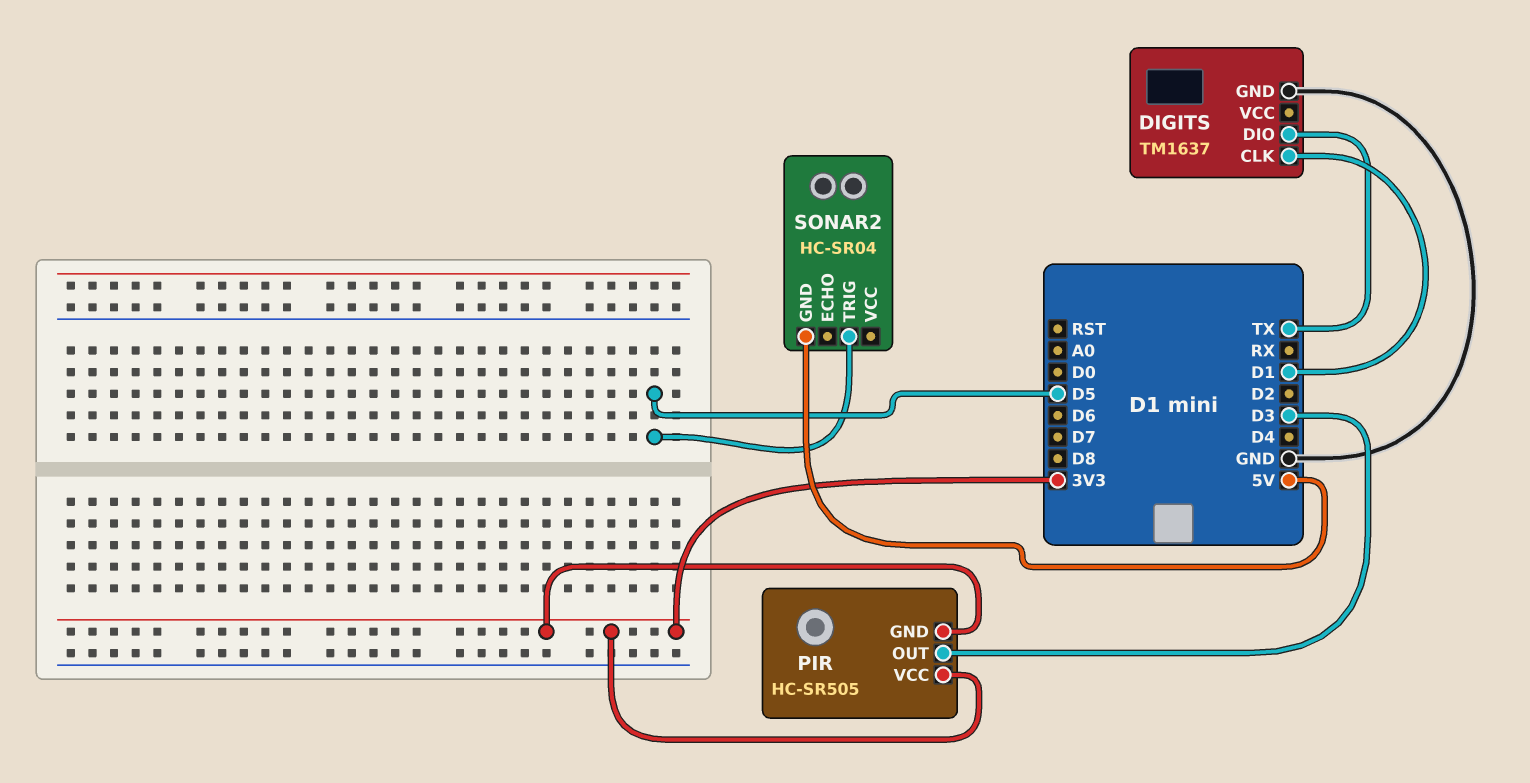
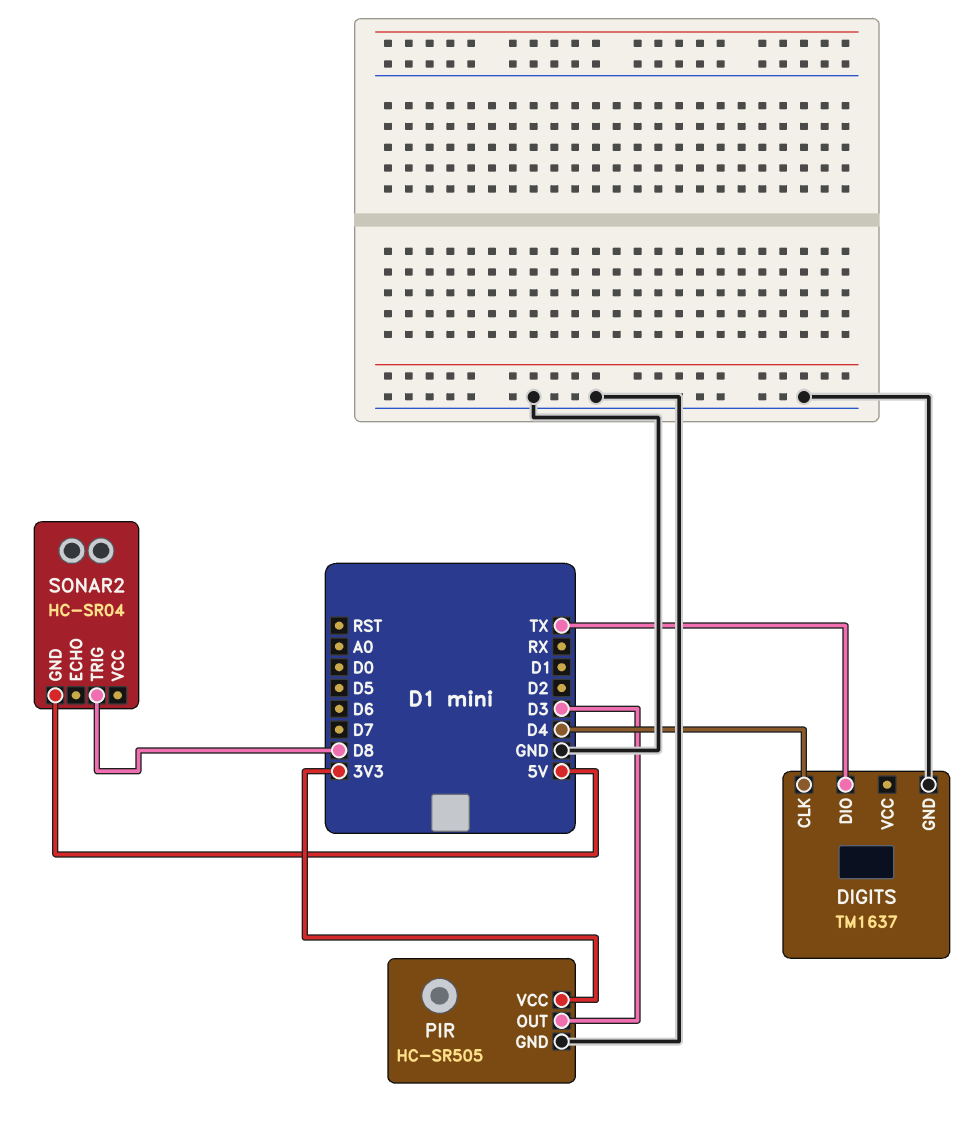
DIGITS pin CLK: D1 -> D4
PIR pin GND: 3V3 -> GND
SONAR2 pin TRIG: D5 -> D8

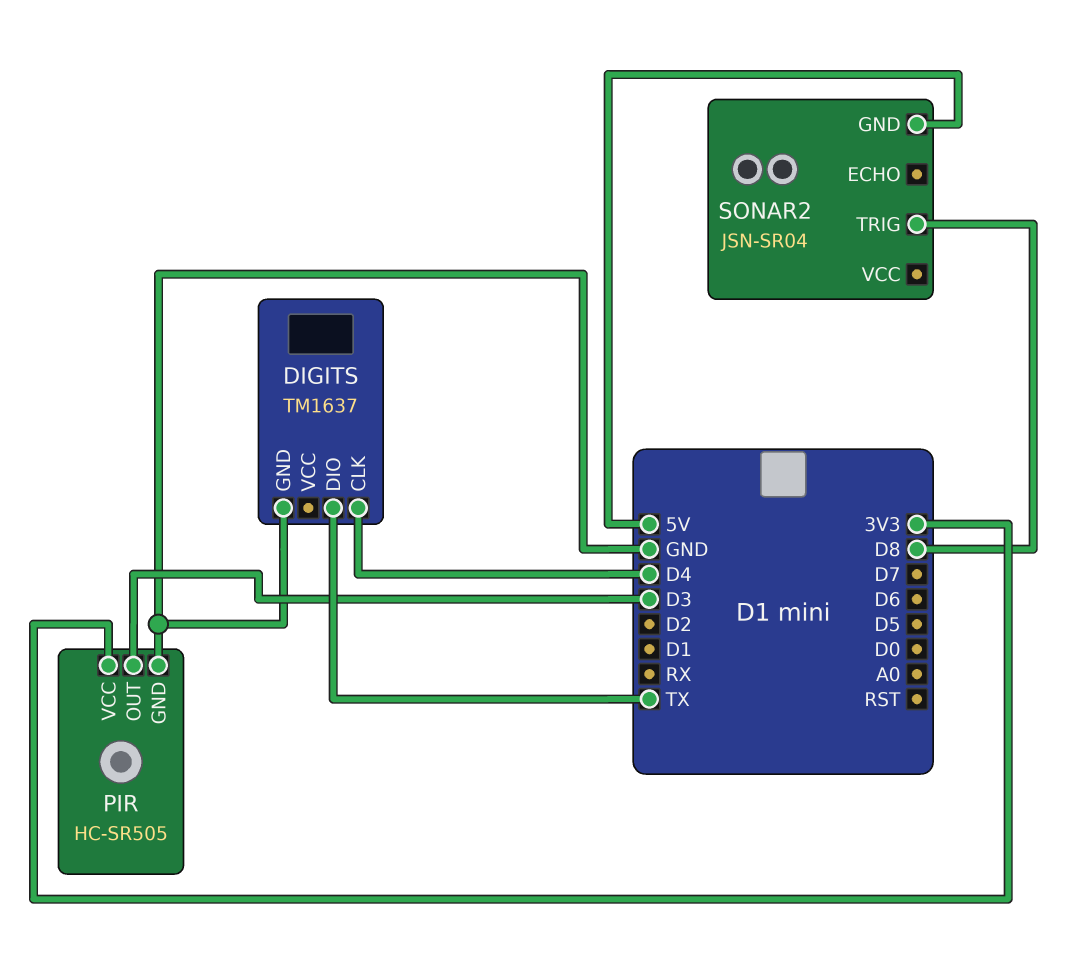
SONAR2: HC-SR04 -> JSN-SR04

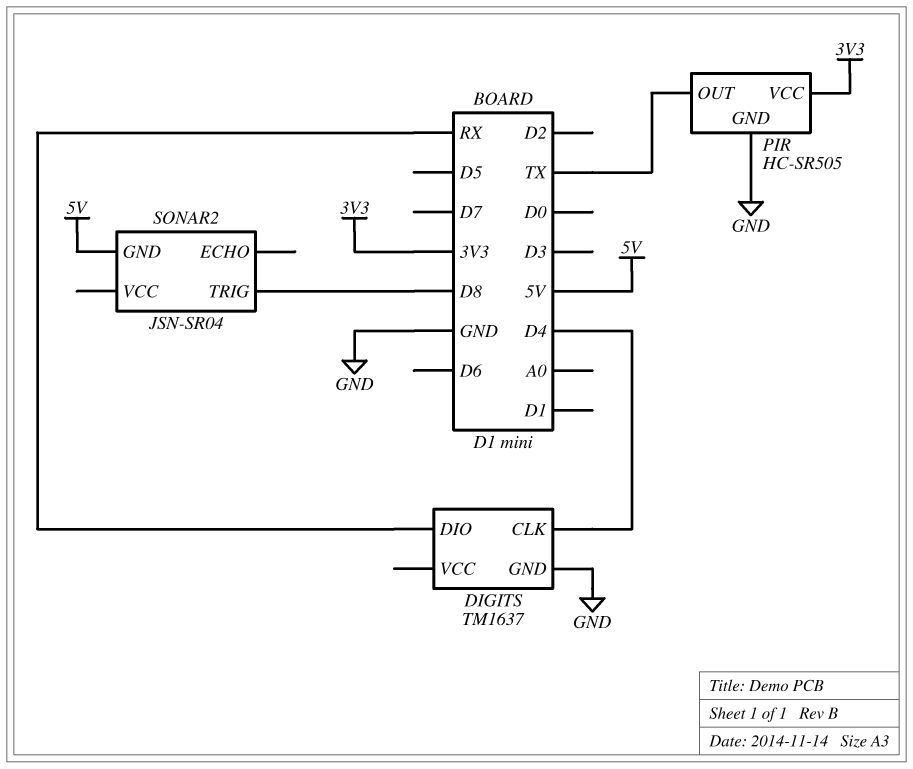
DIGITS pin DIO: TX -> RX
PIR pin OUT: D3 -> TX

